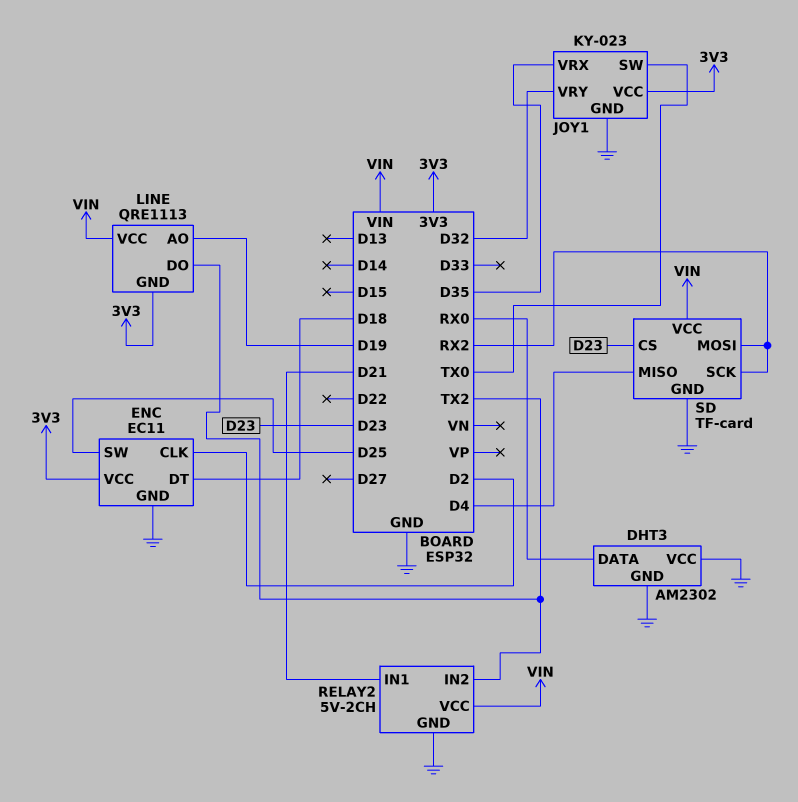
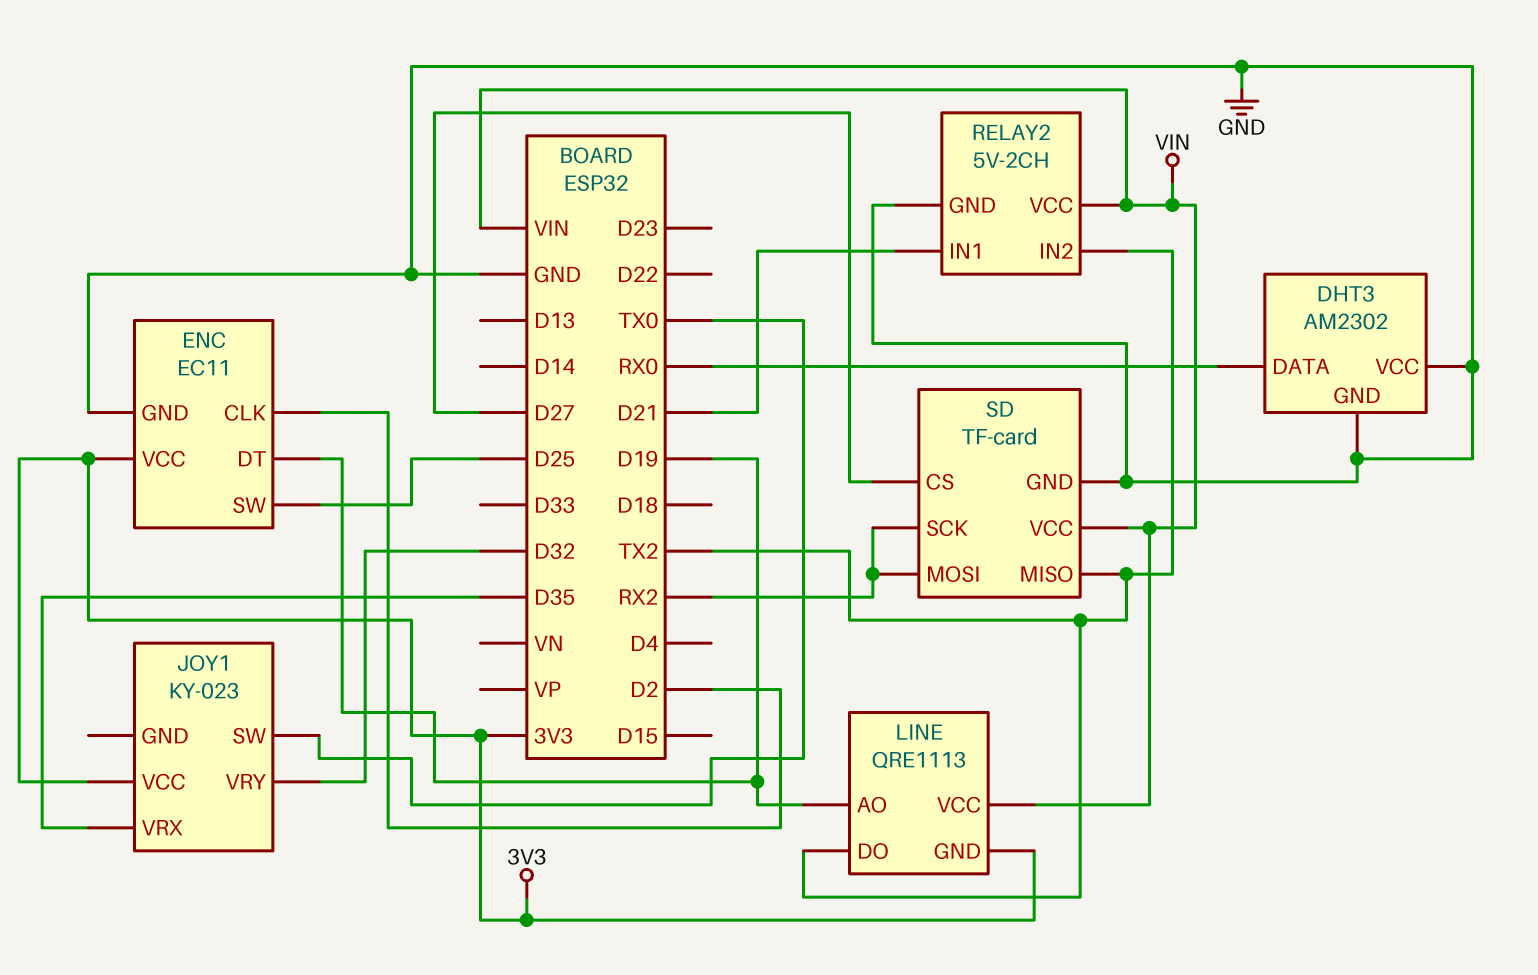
ENC pin DT: D18 -> D19
JOY1 pin GND: GND -> none
SD pin CS: D23 -> D27
SD pin MISO: D4 -> TX2

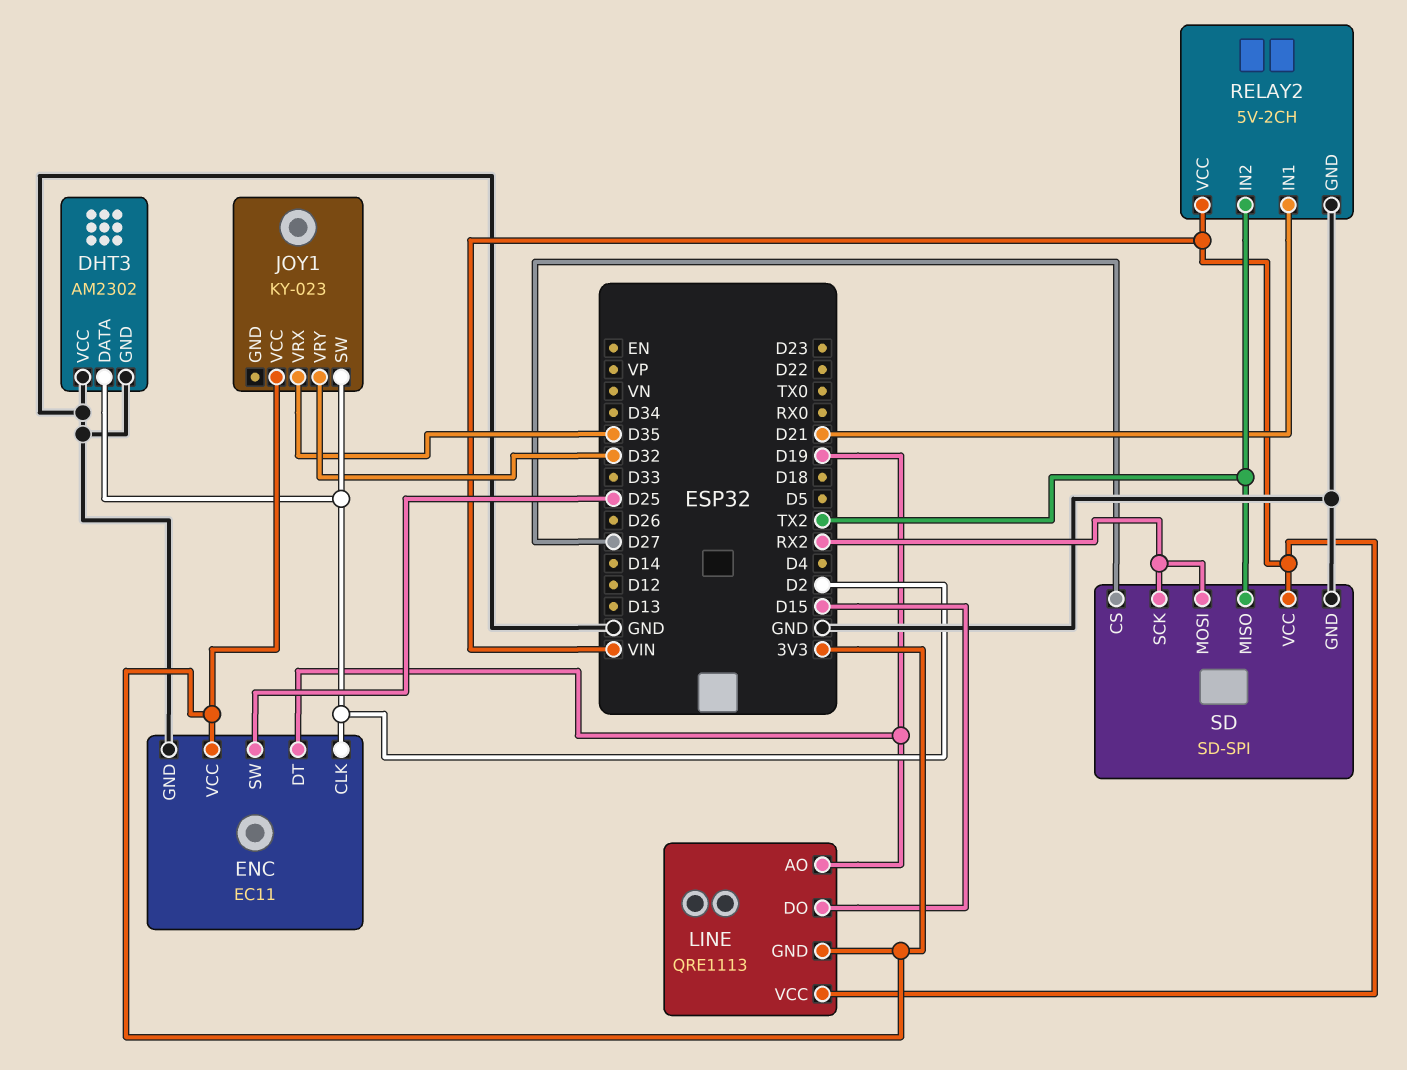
DHT3 pin DATA: RX0 -> D2
JOY1 pin SW: TX0 -> D2
LINE pin DO: TX2 -> D15
SD: TF-card -> SD-SPI

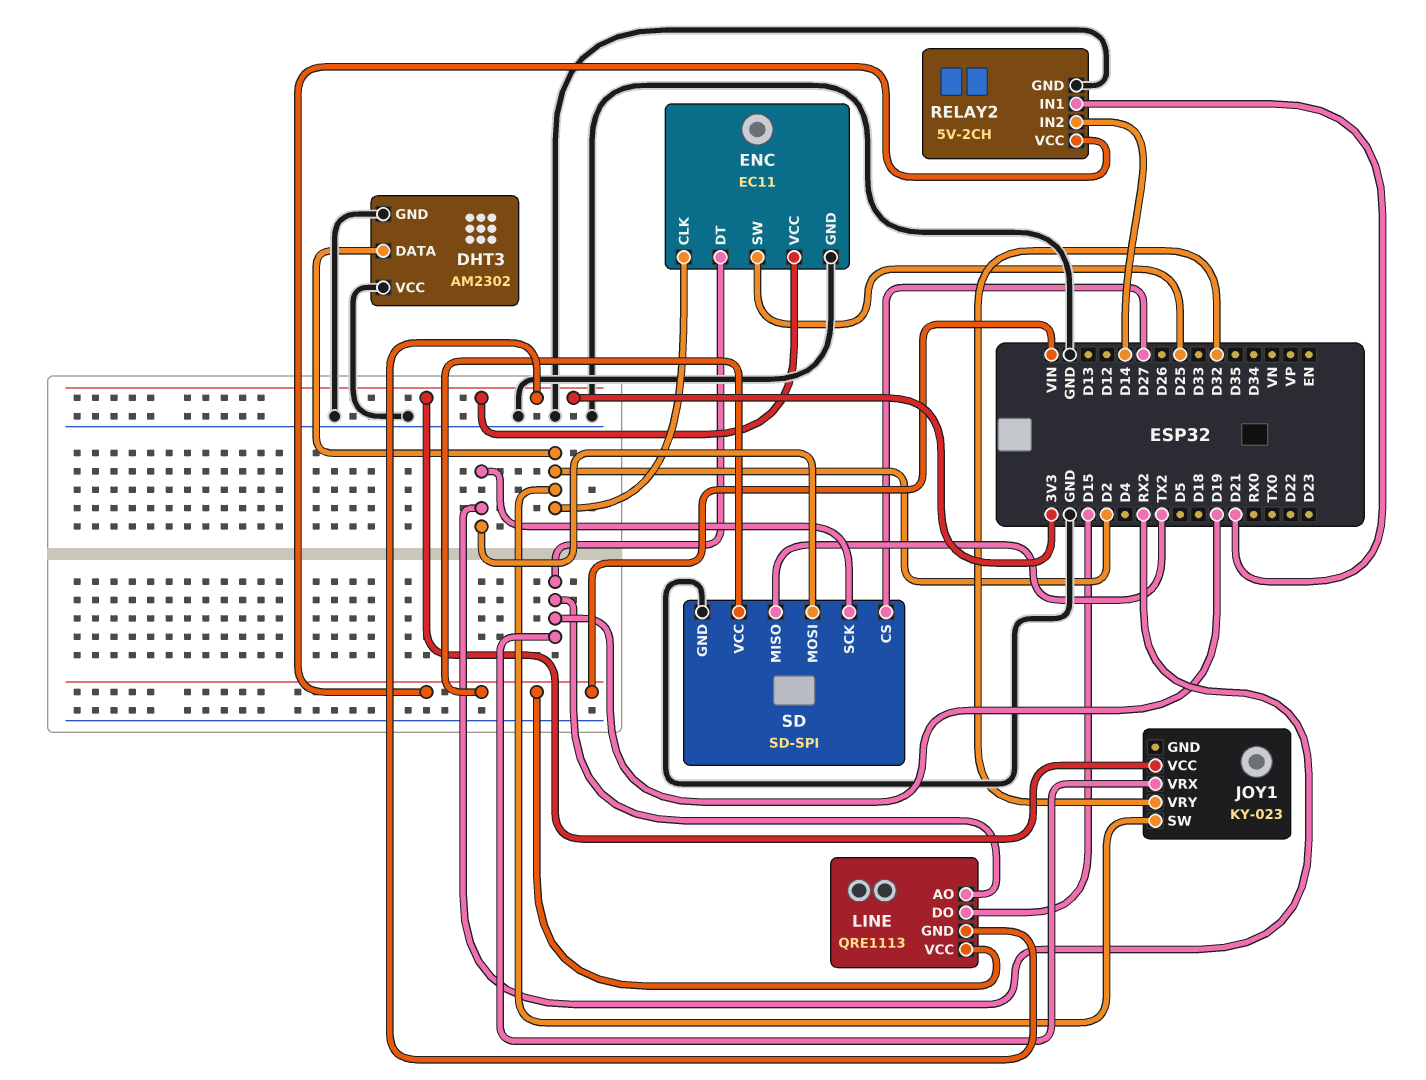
JOY1 pin VRX: D35 -> D19
RELAY2 pin IN2: TX2 -> D14

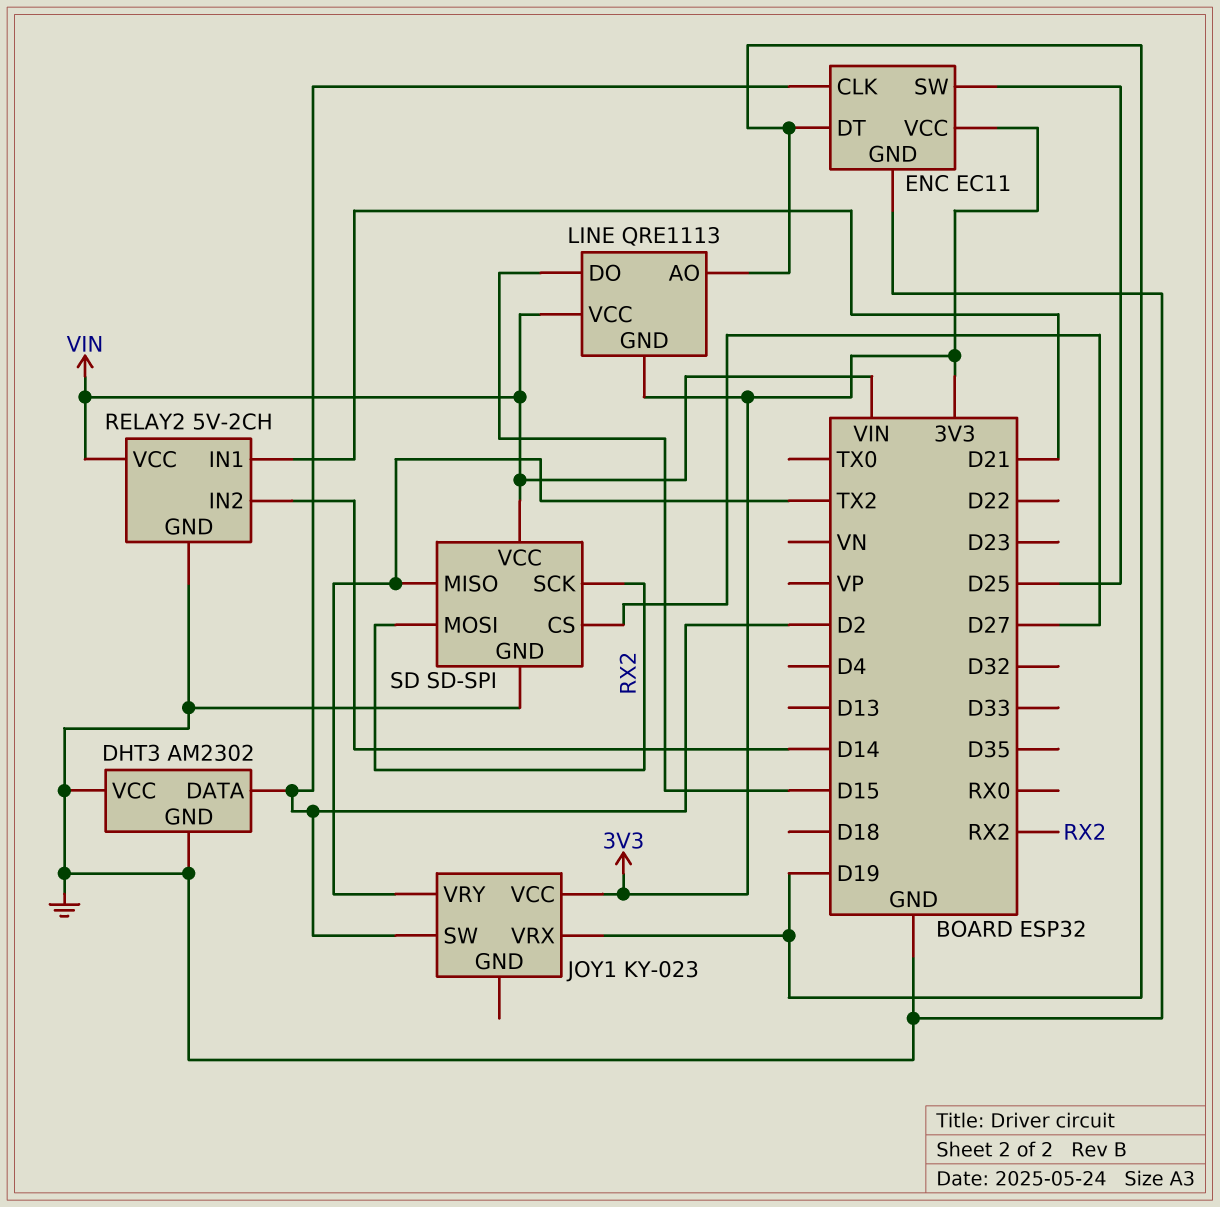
JOY1 pin VRY: D32 -> TX2

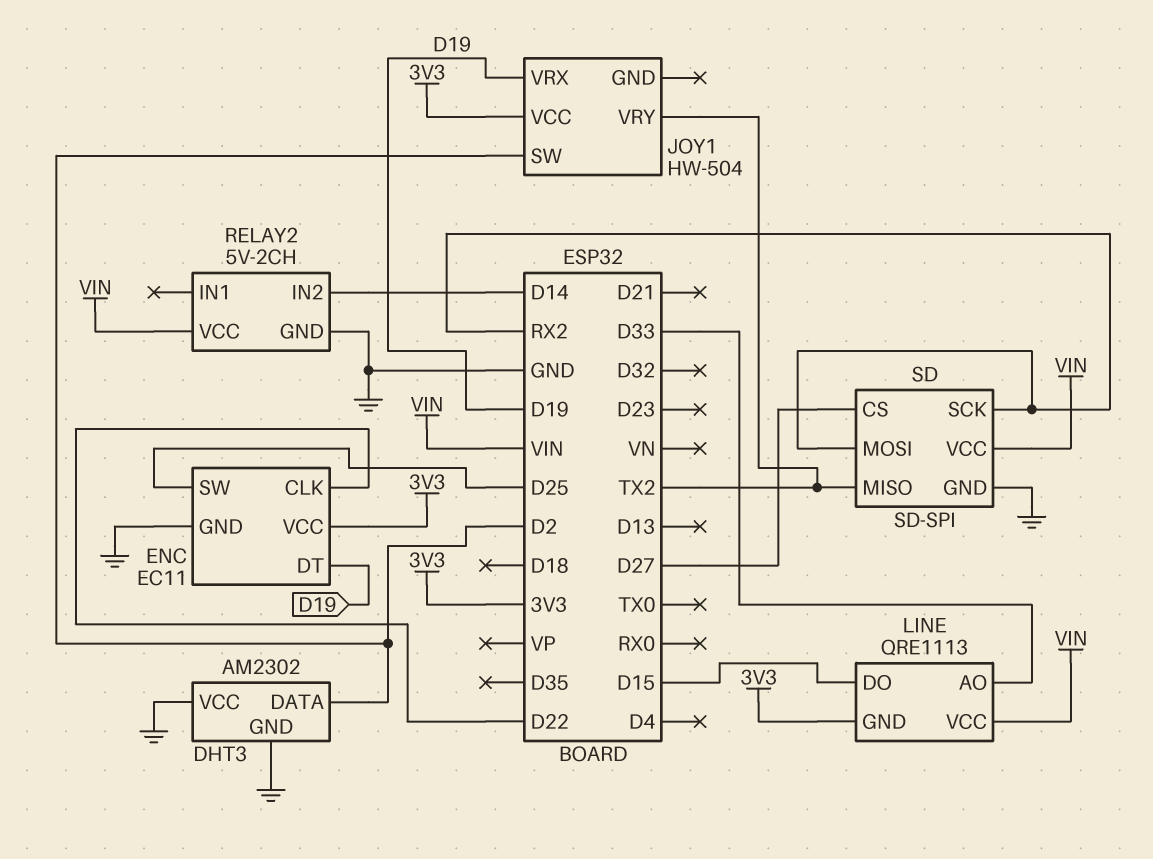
ENC pin CLK: D2 -> D22
JOY1: KY-023 -> HW-504
LINE pin AO: D19 -> D33
RELAY2 pin IN1: D21 -> none

